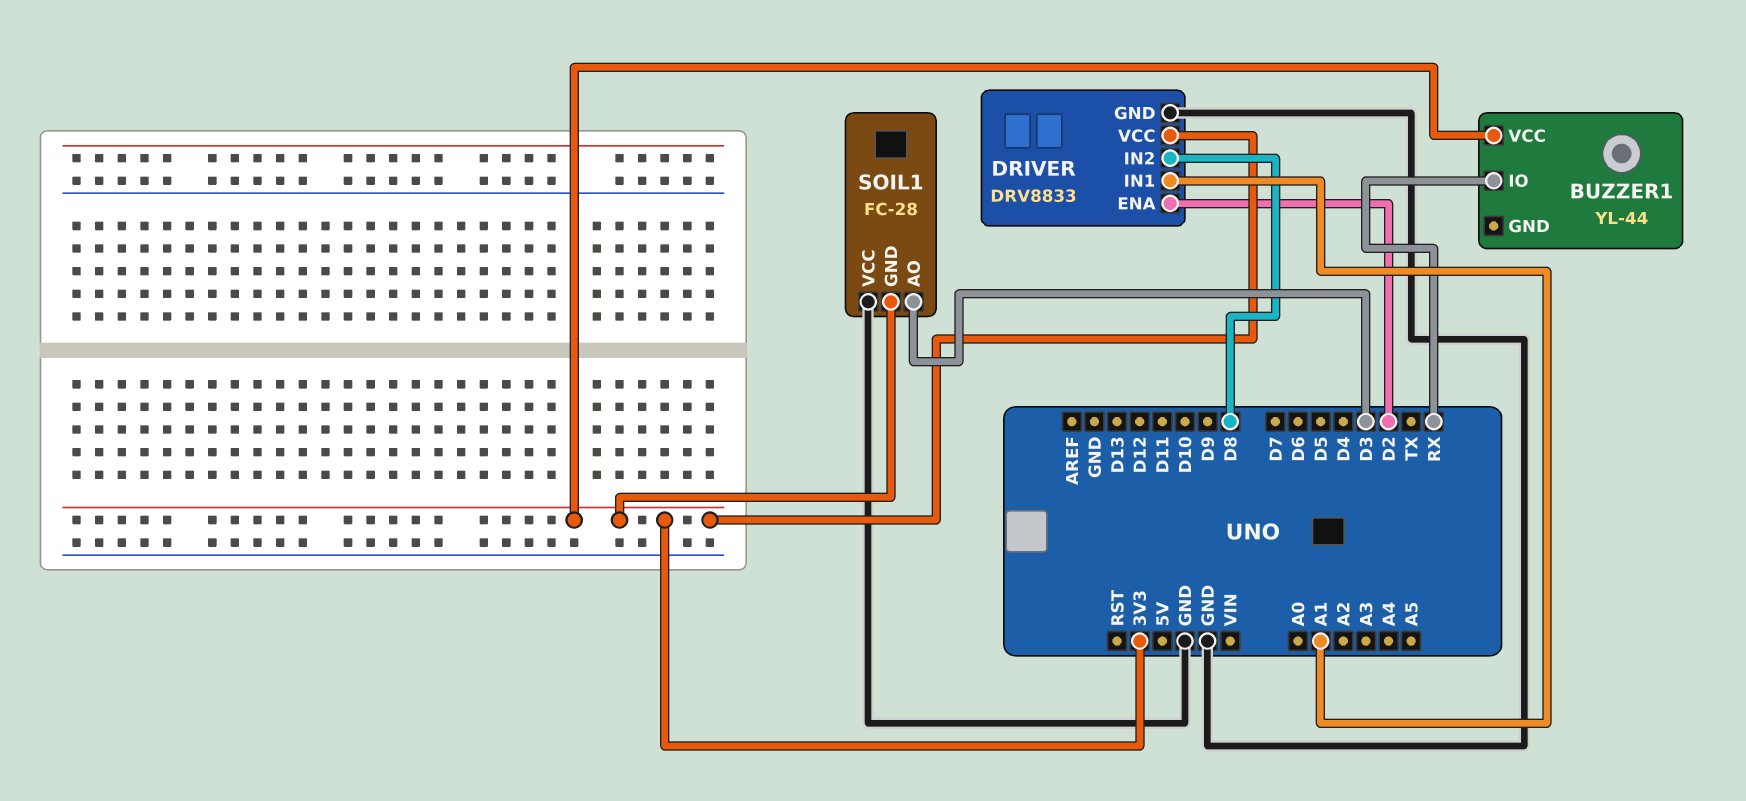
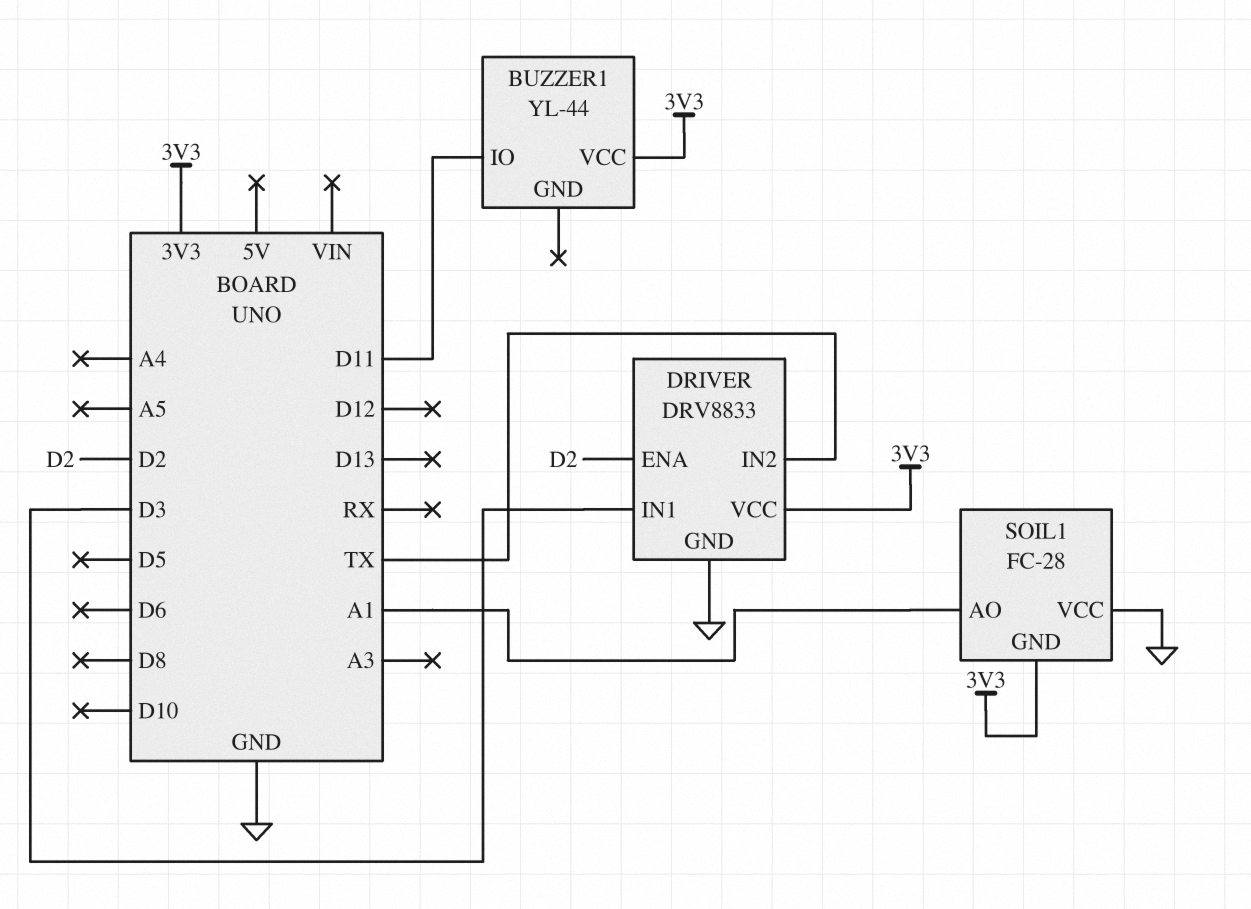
BUZZER1 pin IO: RX -> D11
DRIVER pin IN1: A1 -> D3
DRIVER pin IN2: D8 -> TX
SOIL1 pin AO: D3 -> A1

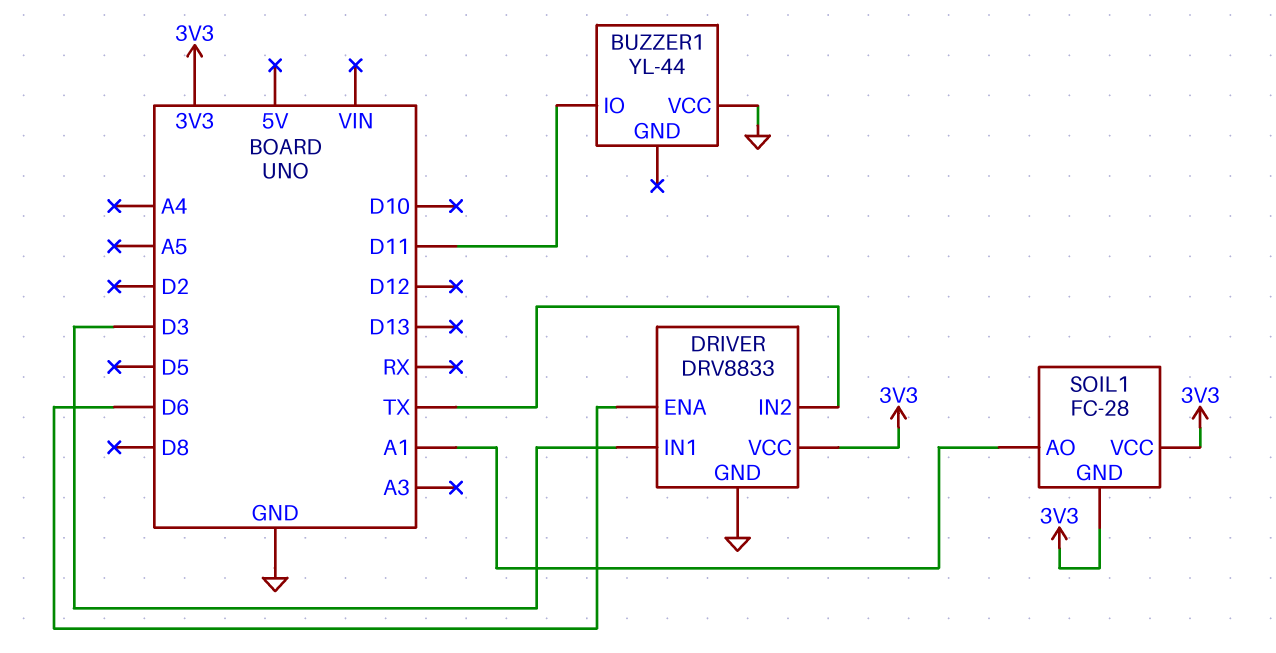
BUZZER1 pin VCC: 3V3 -> GND
DRIVER pin ENA: D2 -> D6
SOIL1 pin VCC: GND -> 3V3

